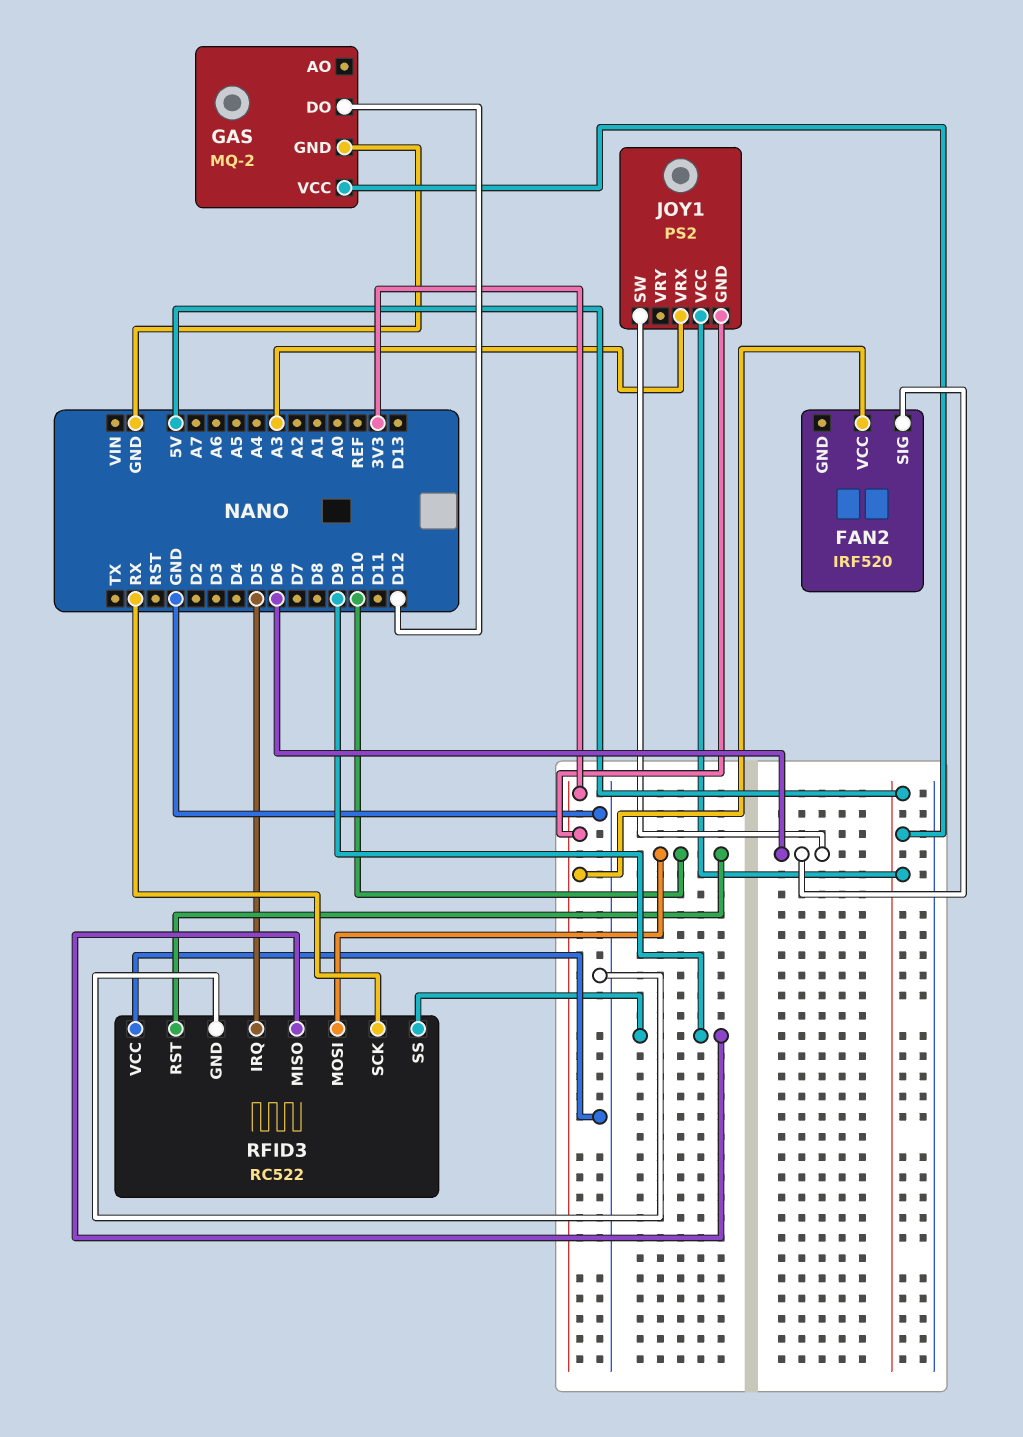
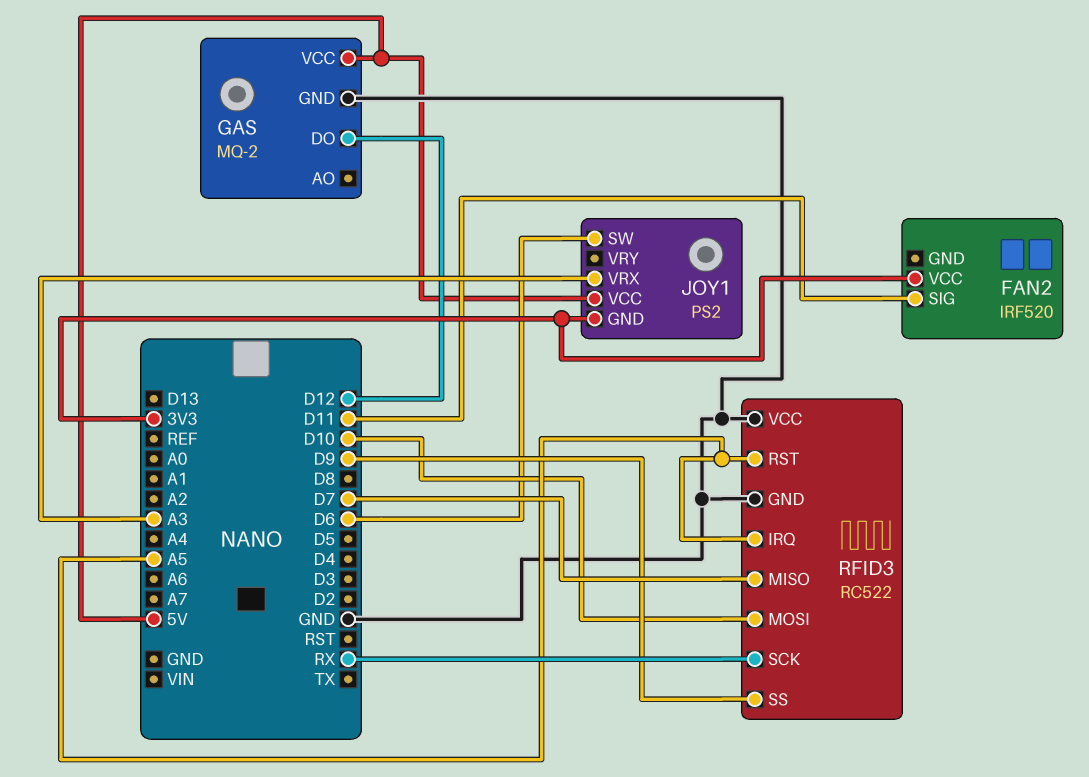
FAN2 pin SIG: D6 -> D11
RFID3 pin IRQ: D5 -> A5
RFID3 pin MISO: D9 -> D7
RFID3 pin RST: D10 -> A5

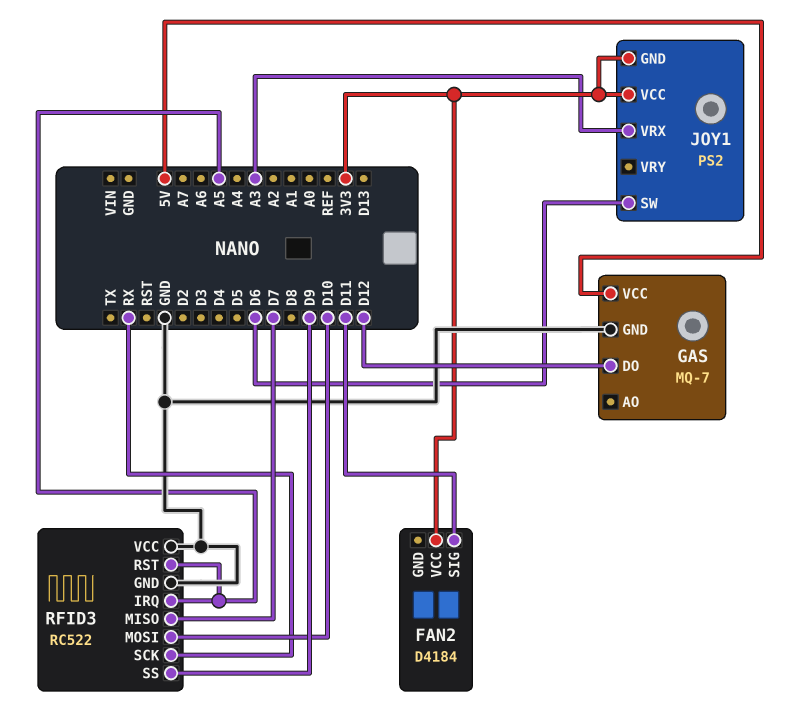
FAN2: IRF520 -> D4184
GAS: MQ-2 -> MQ-7
JOY1 pin VCC: 5V -> 3V3

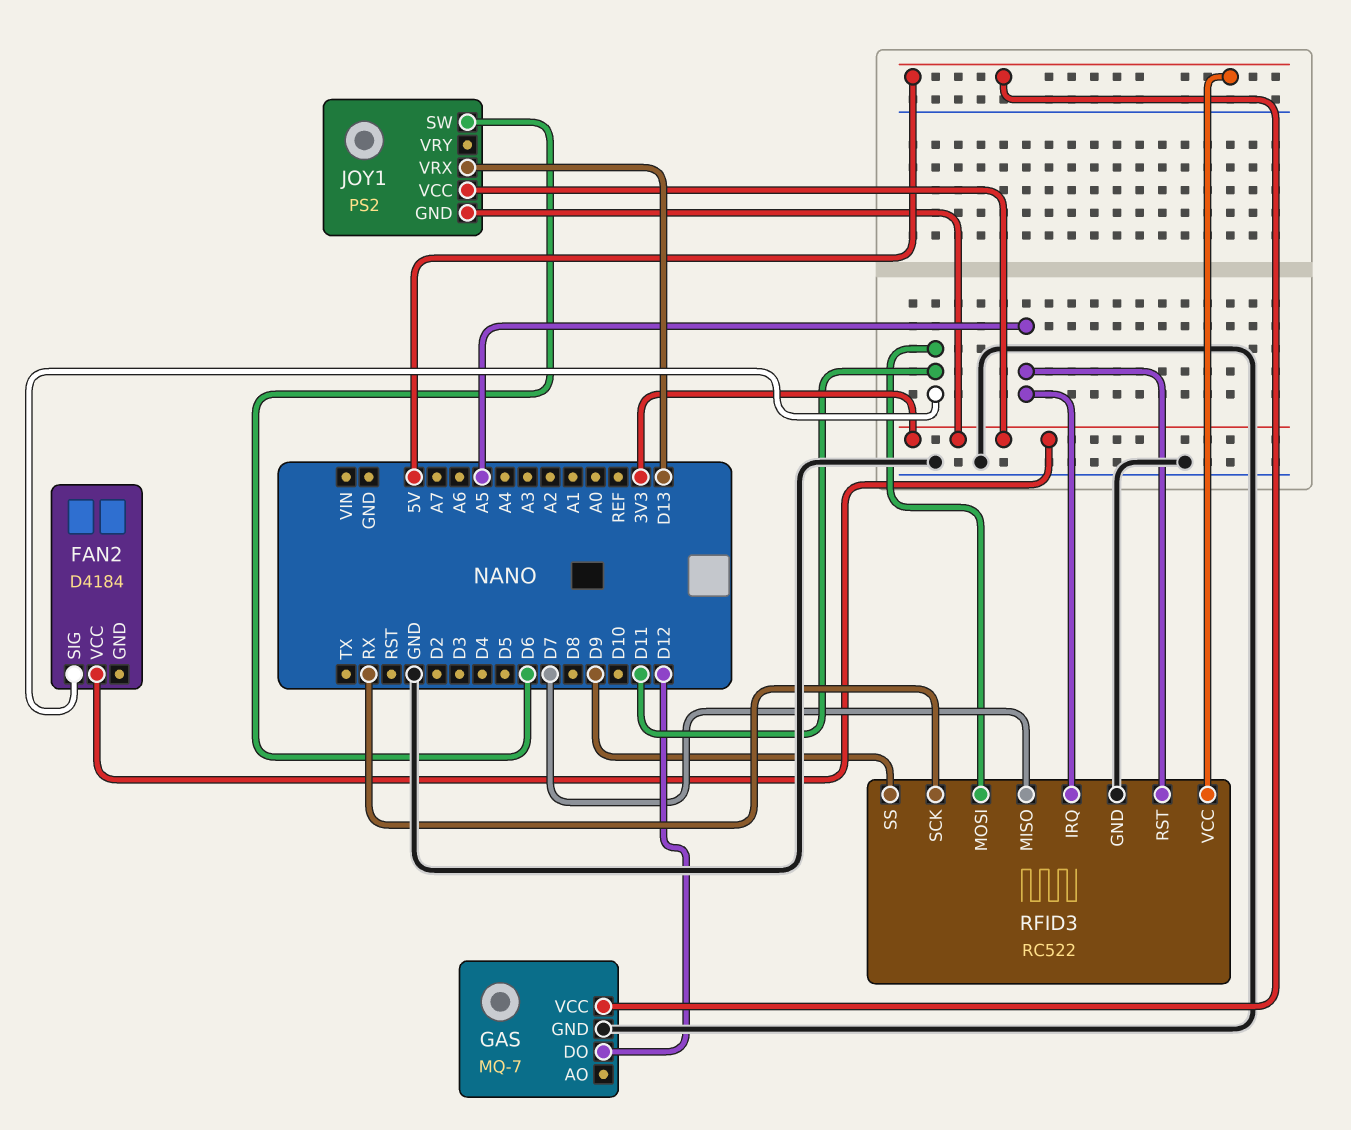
JOY1 pin VRX: A3 -> D13
RFID3 pin MOSI: D10 -> D11
RFID3 pin VCC: GND -> 5V

